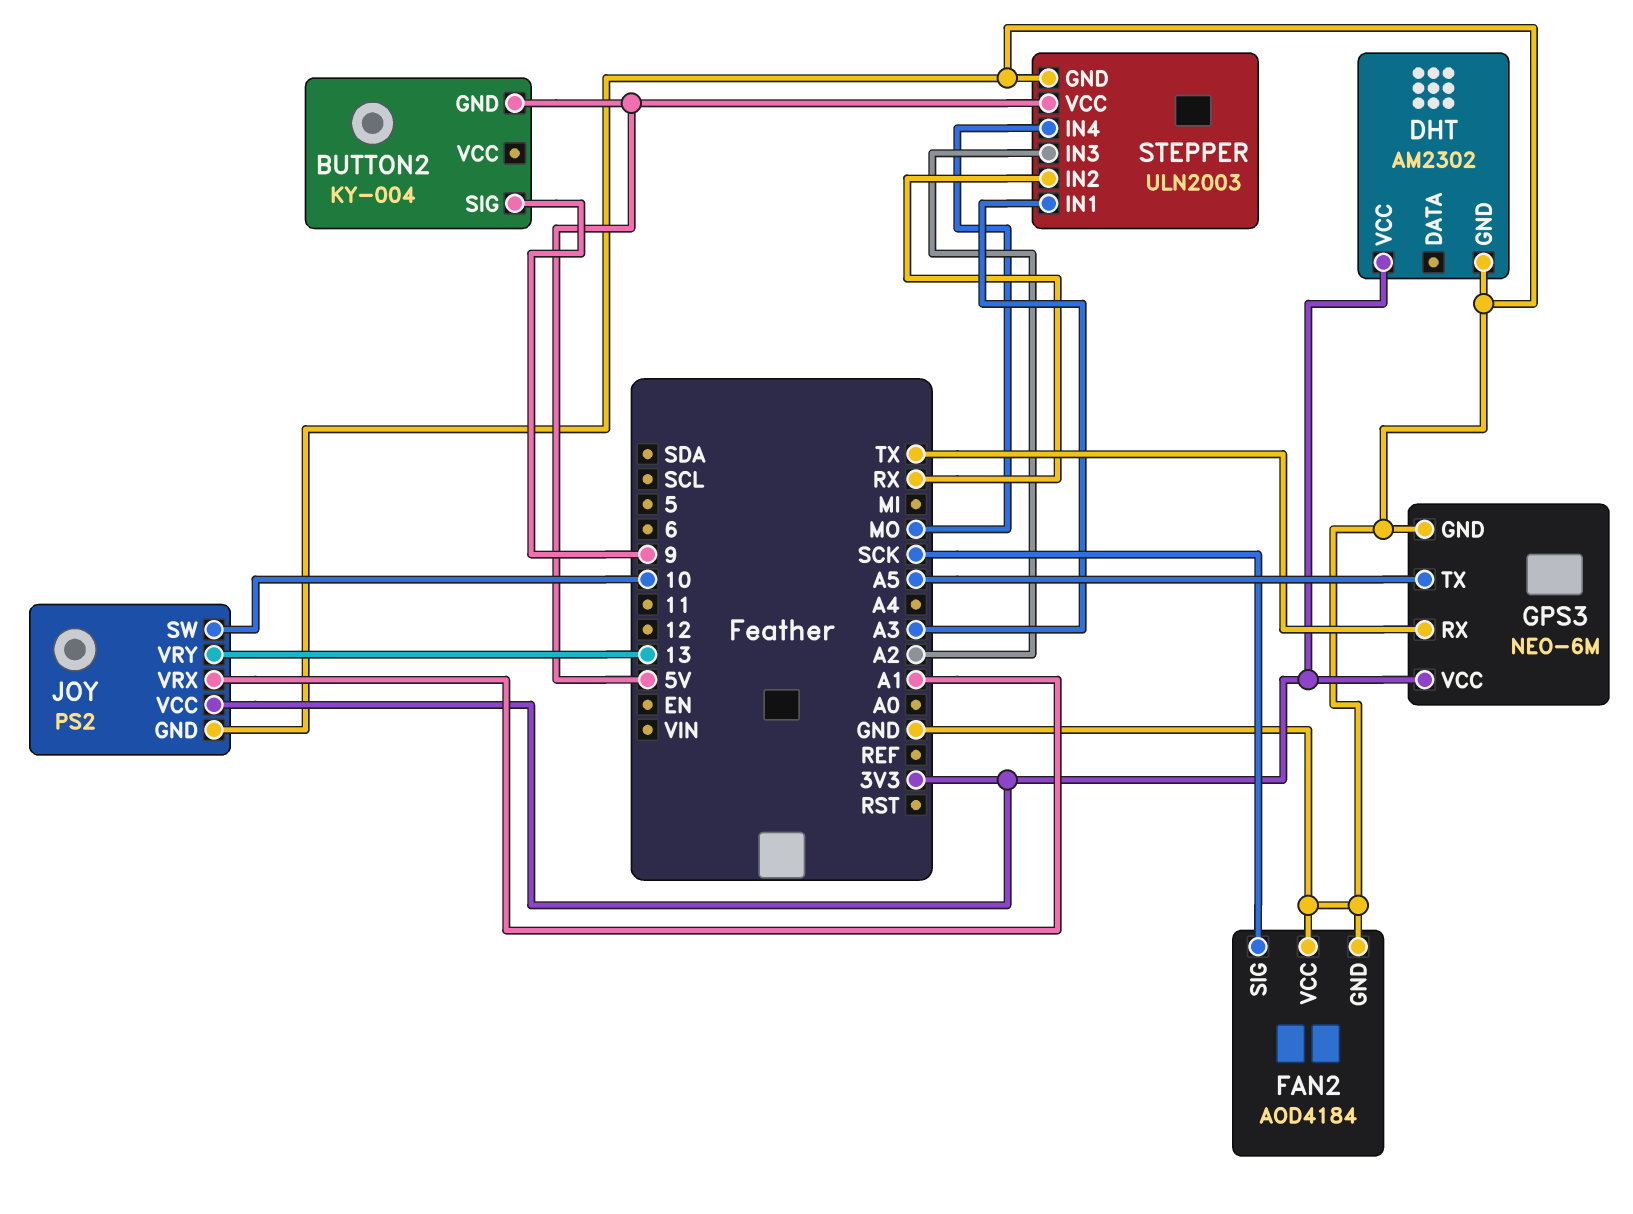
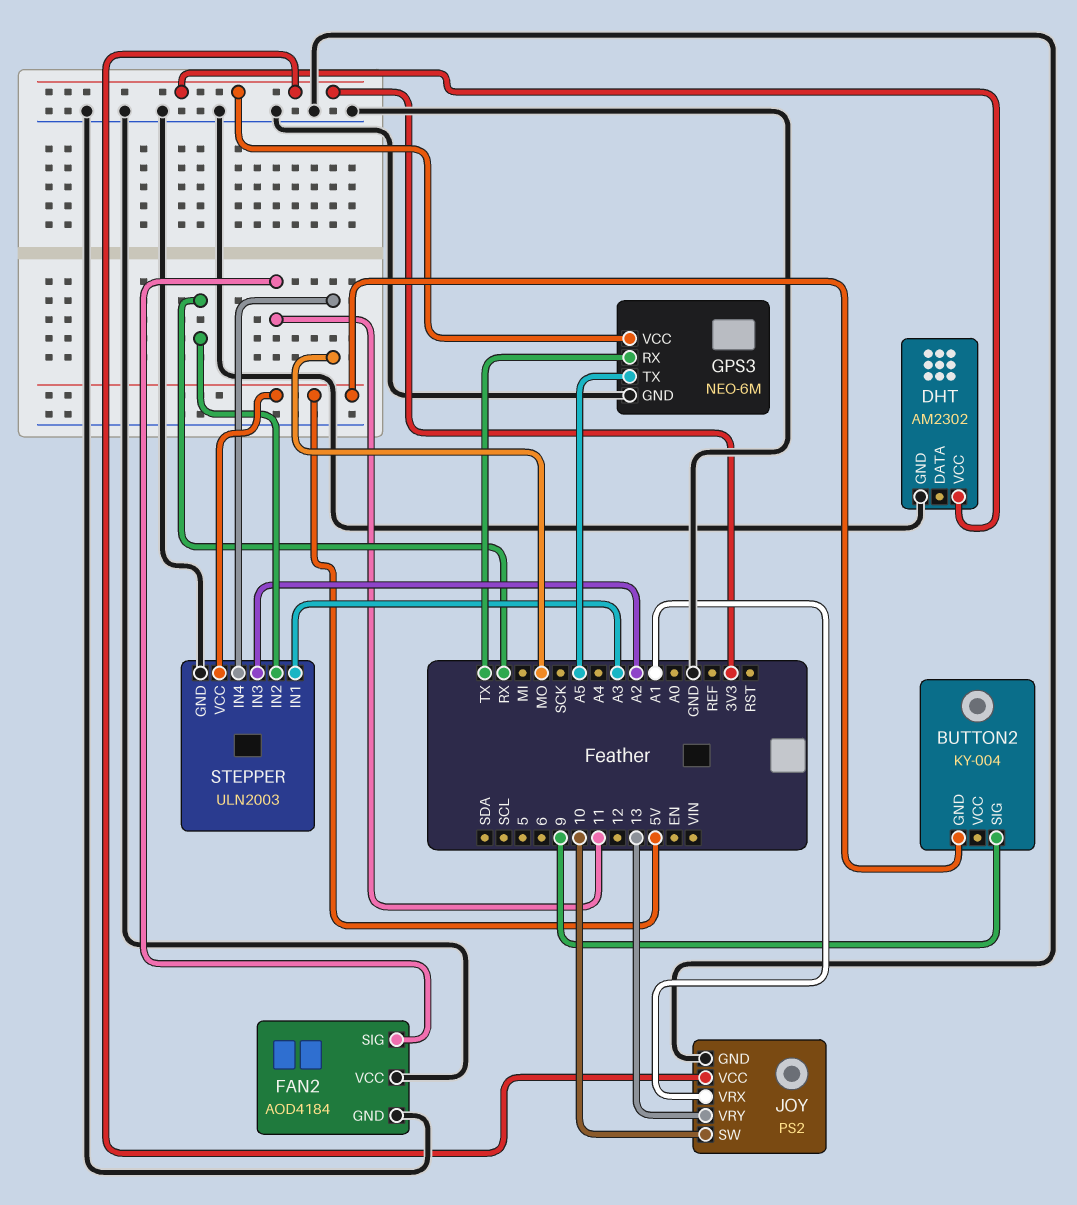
FAN2 pin SIG: SCK -> 11

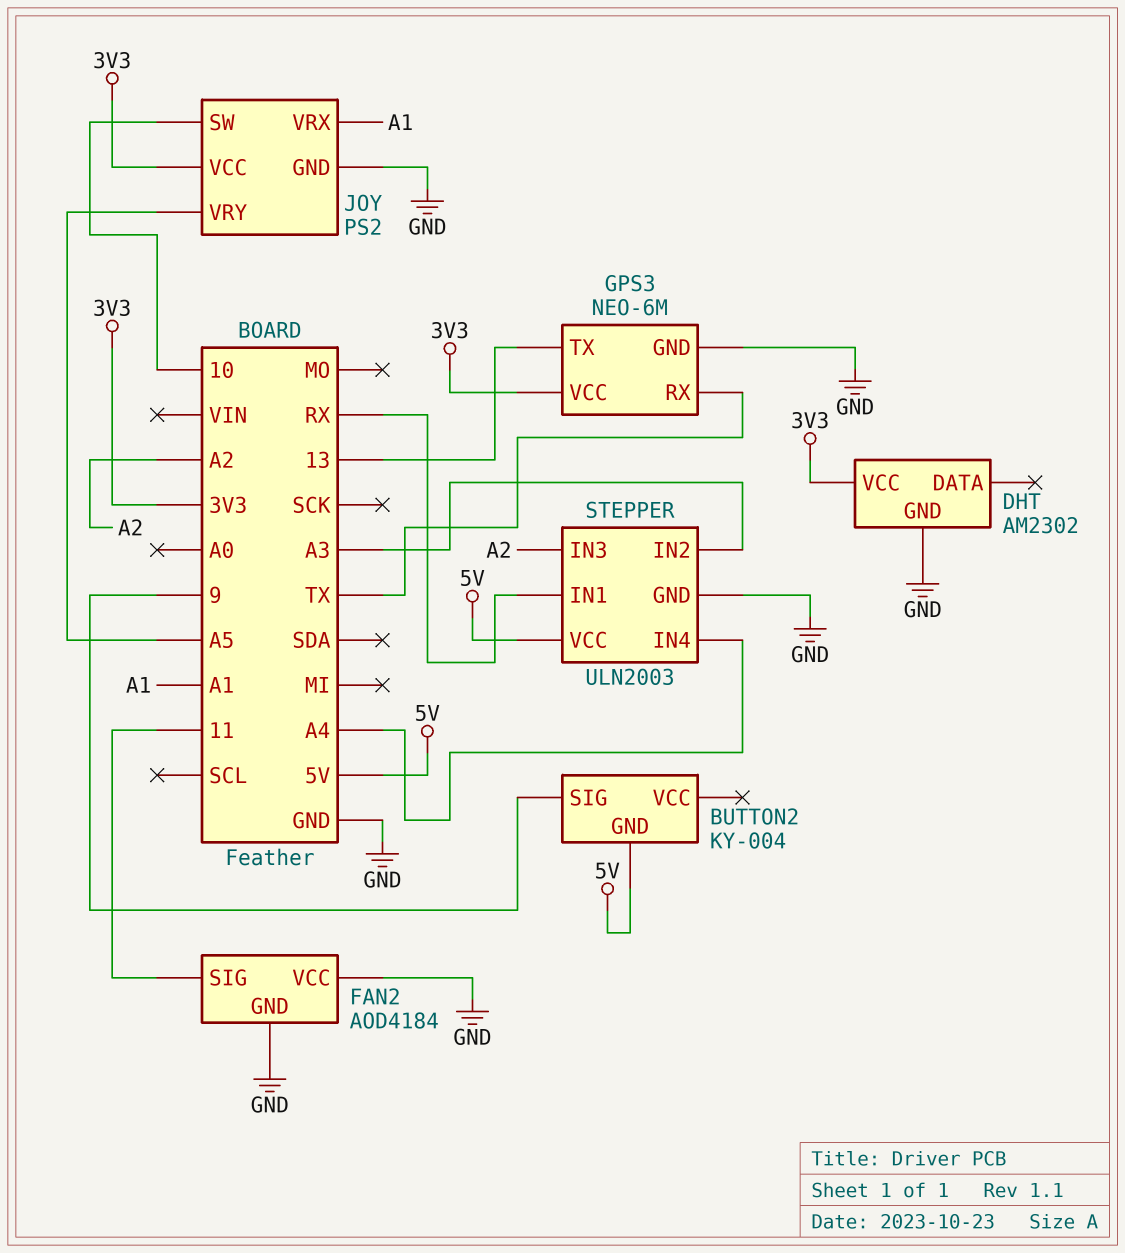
GPS3 pin TX: A5 -> 13
JOY pin VRY: 13 -> A5
STEPPER pin IN1: A3 -> RX
STEPPER pin IN2: RX -> A3
STEPPER pin IN4: MO -> A4

